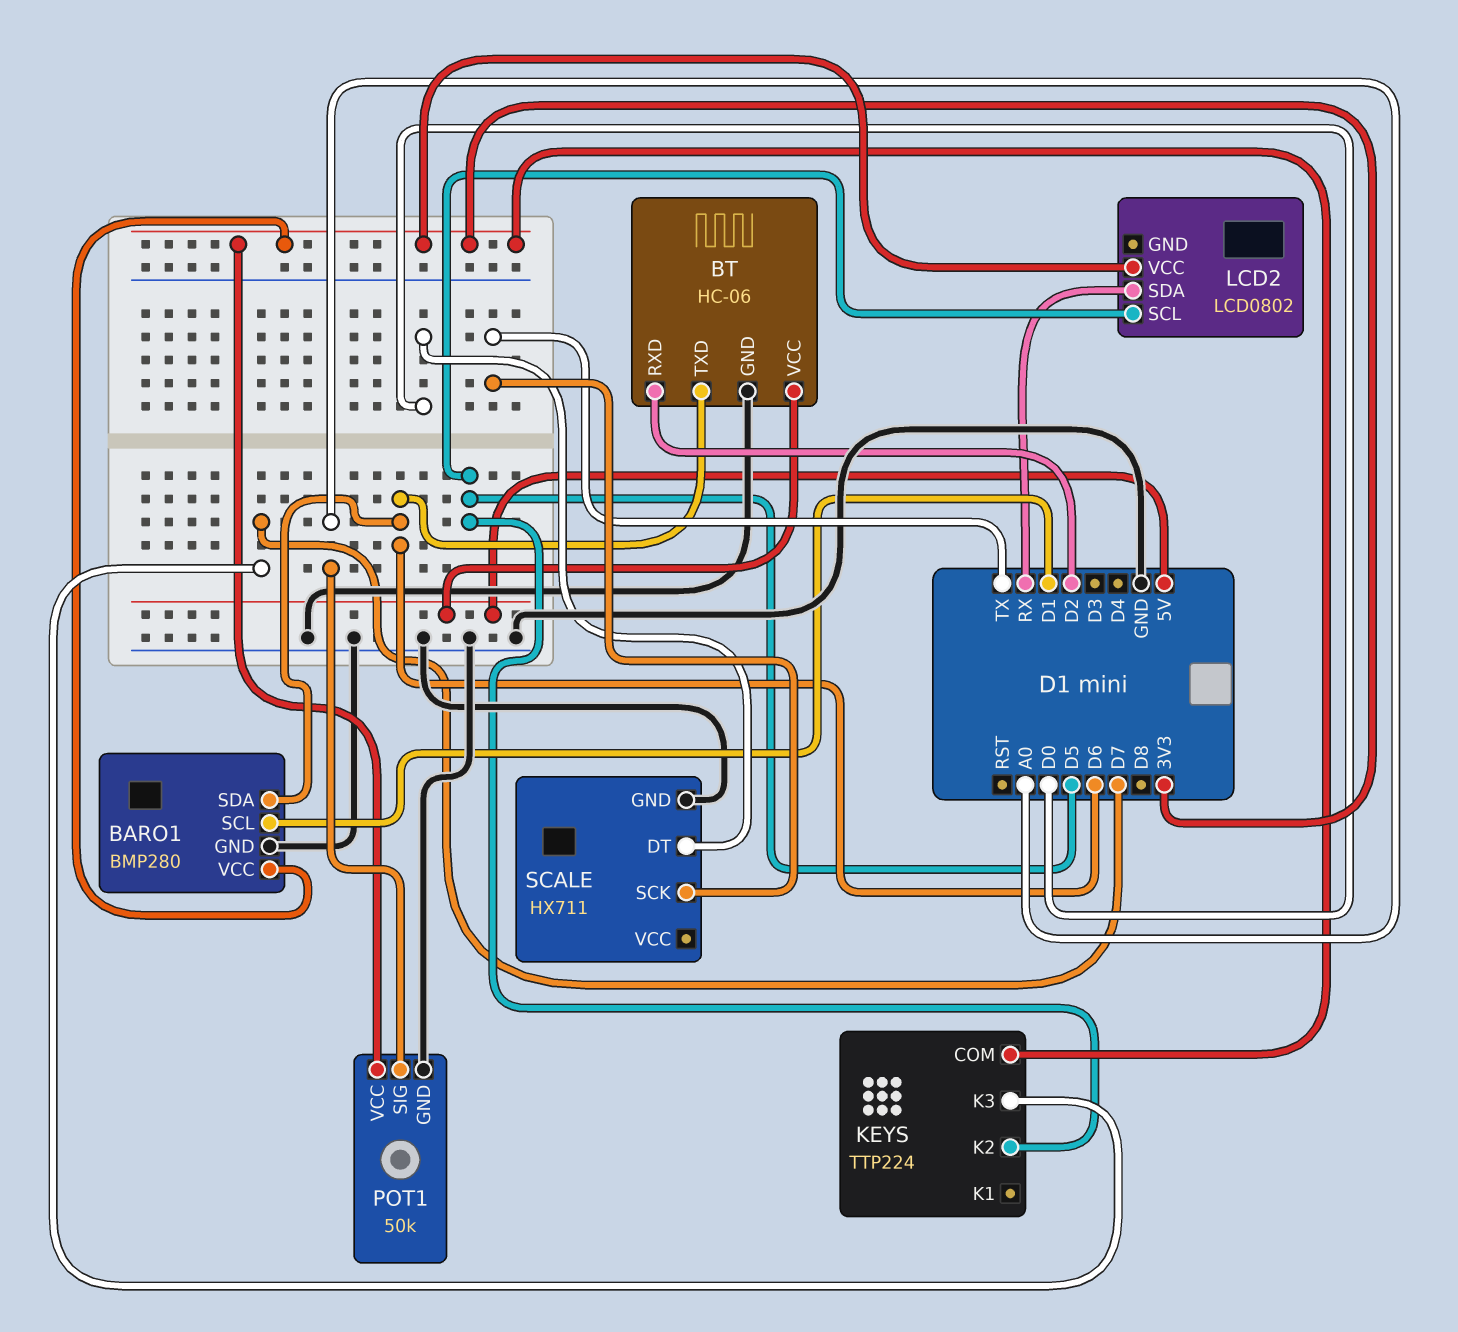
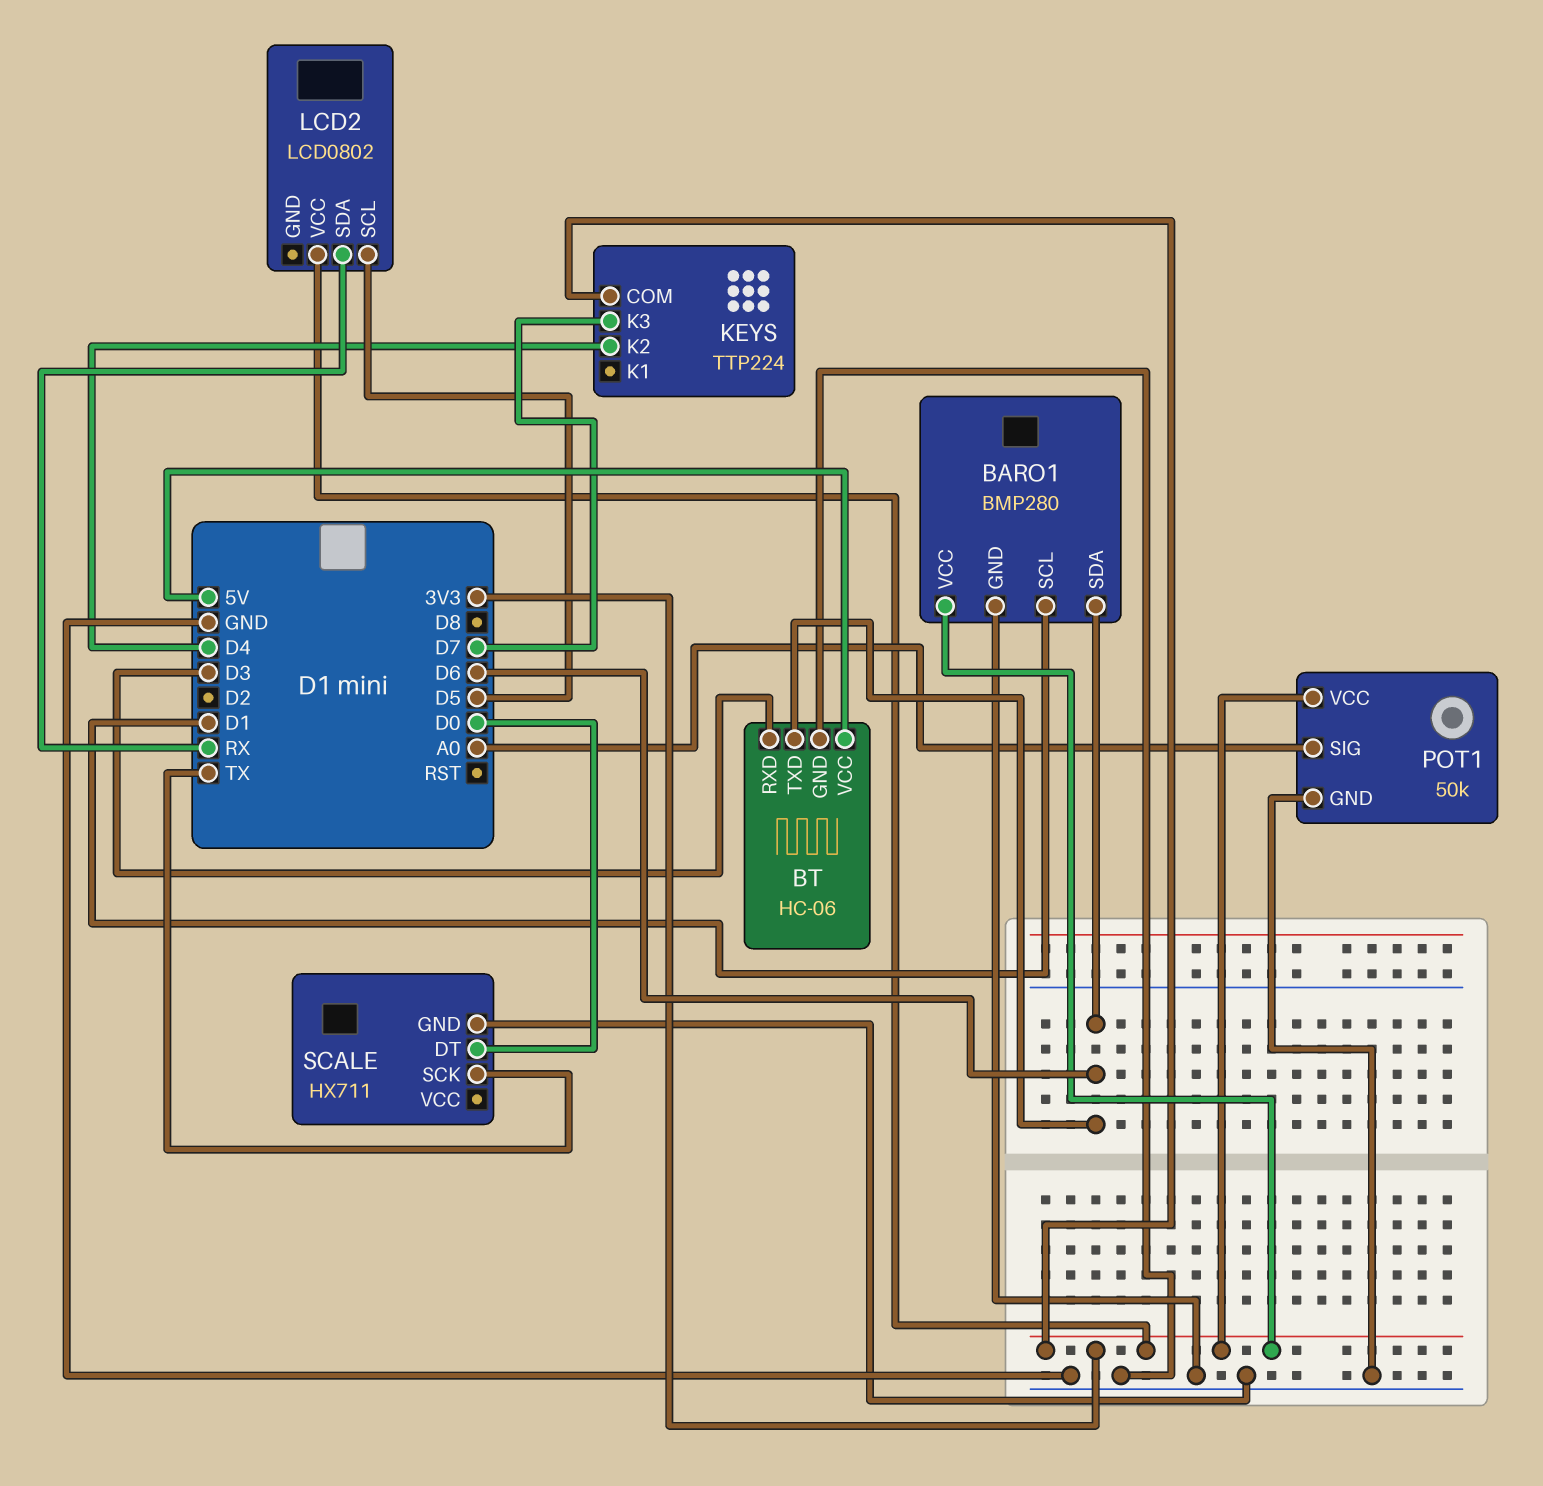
BT pin RXD: D2 -> D3
KEYS pin K2: D5 -> D4

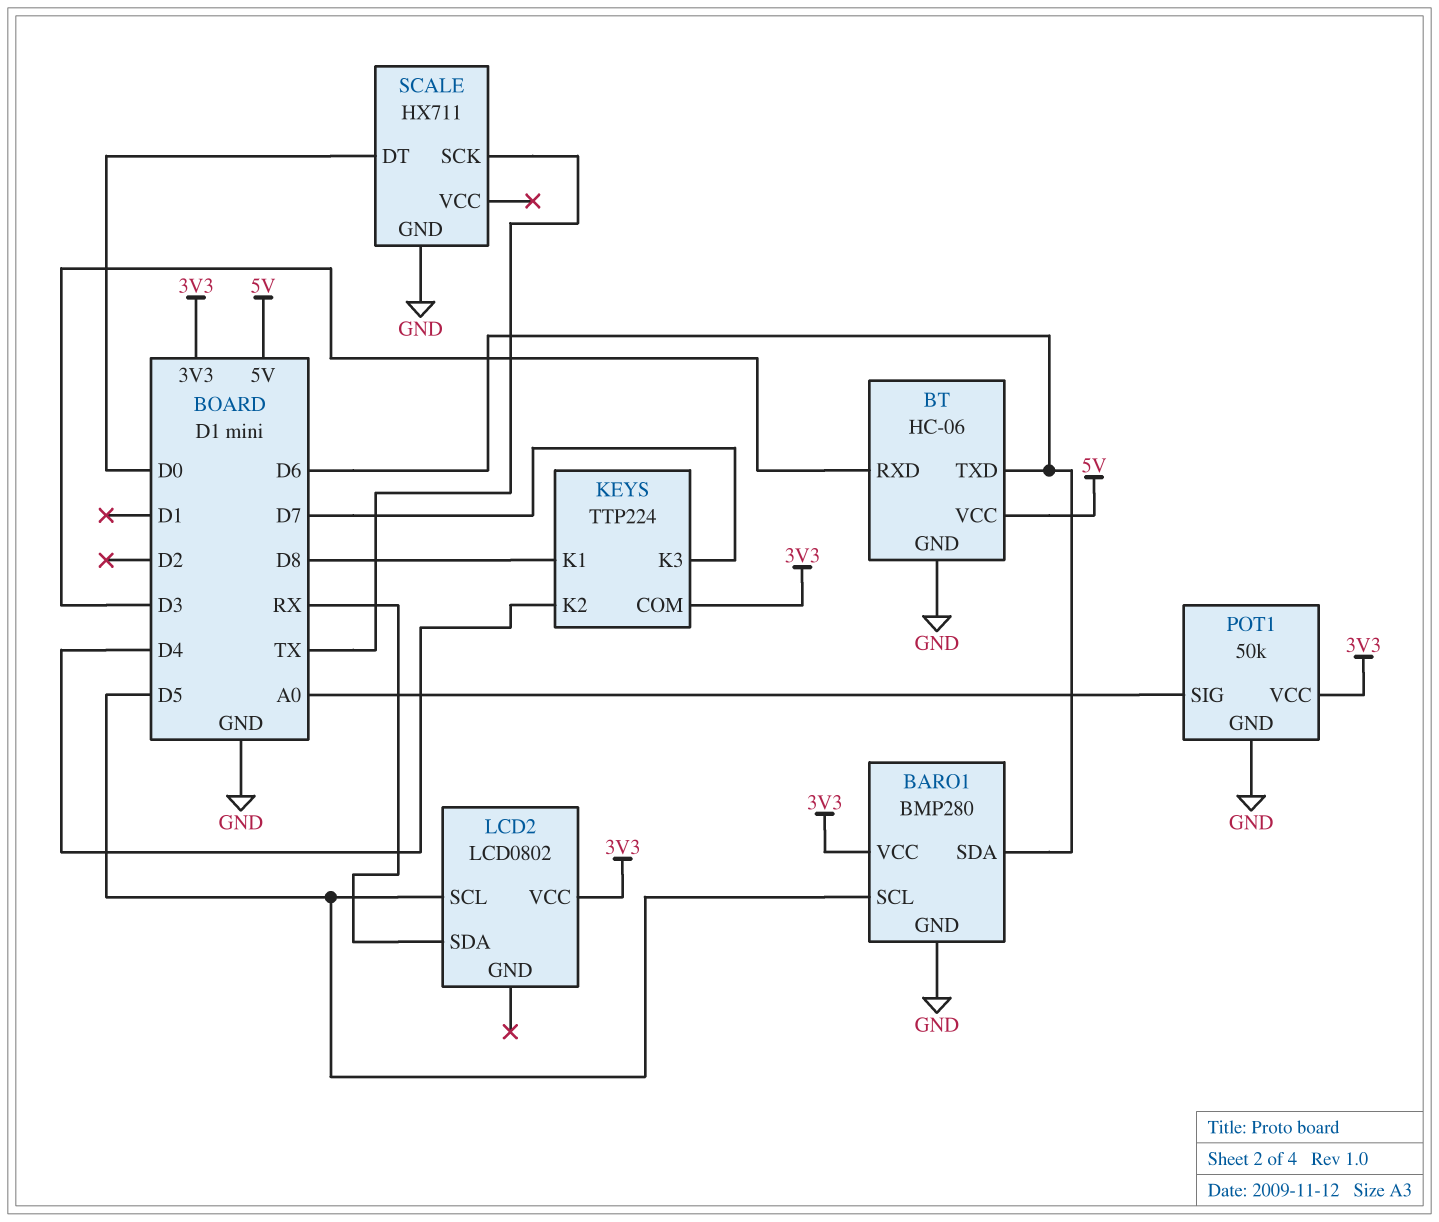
BARO1 pin SCL: D1 -> D5
KEYS pin K1: none -> D8

